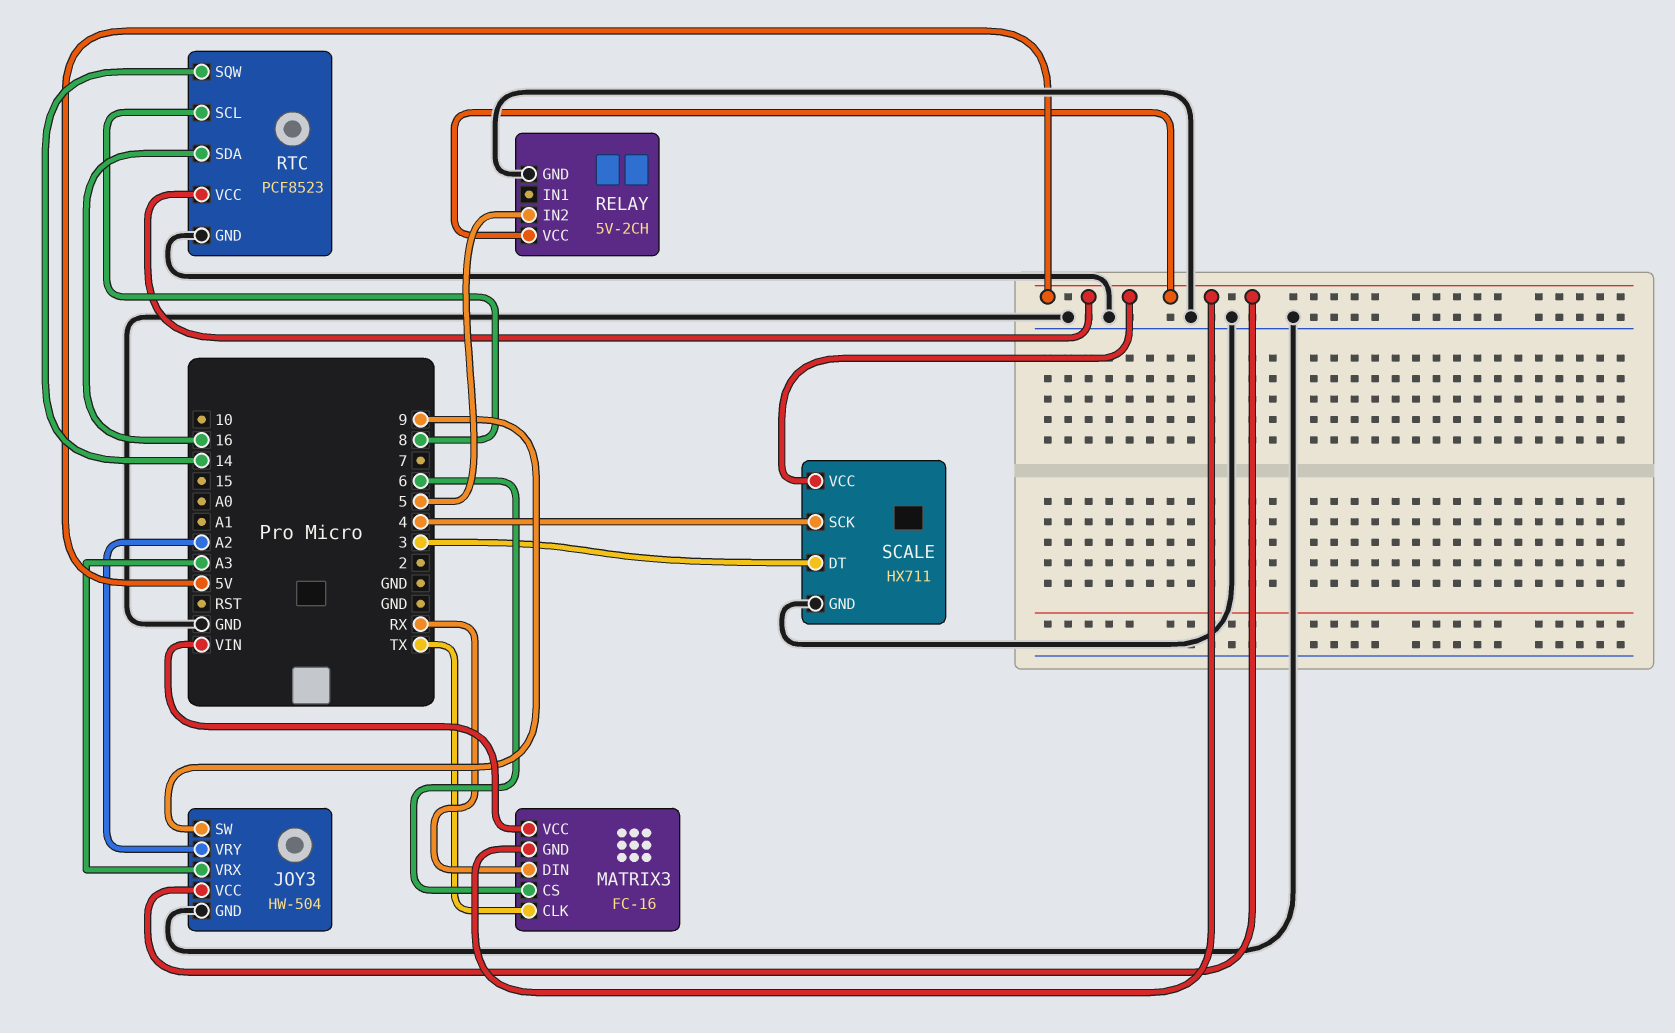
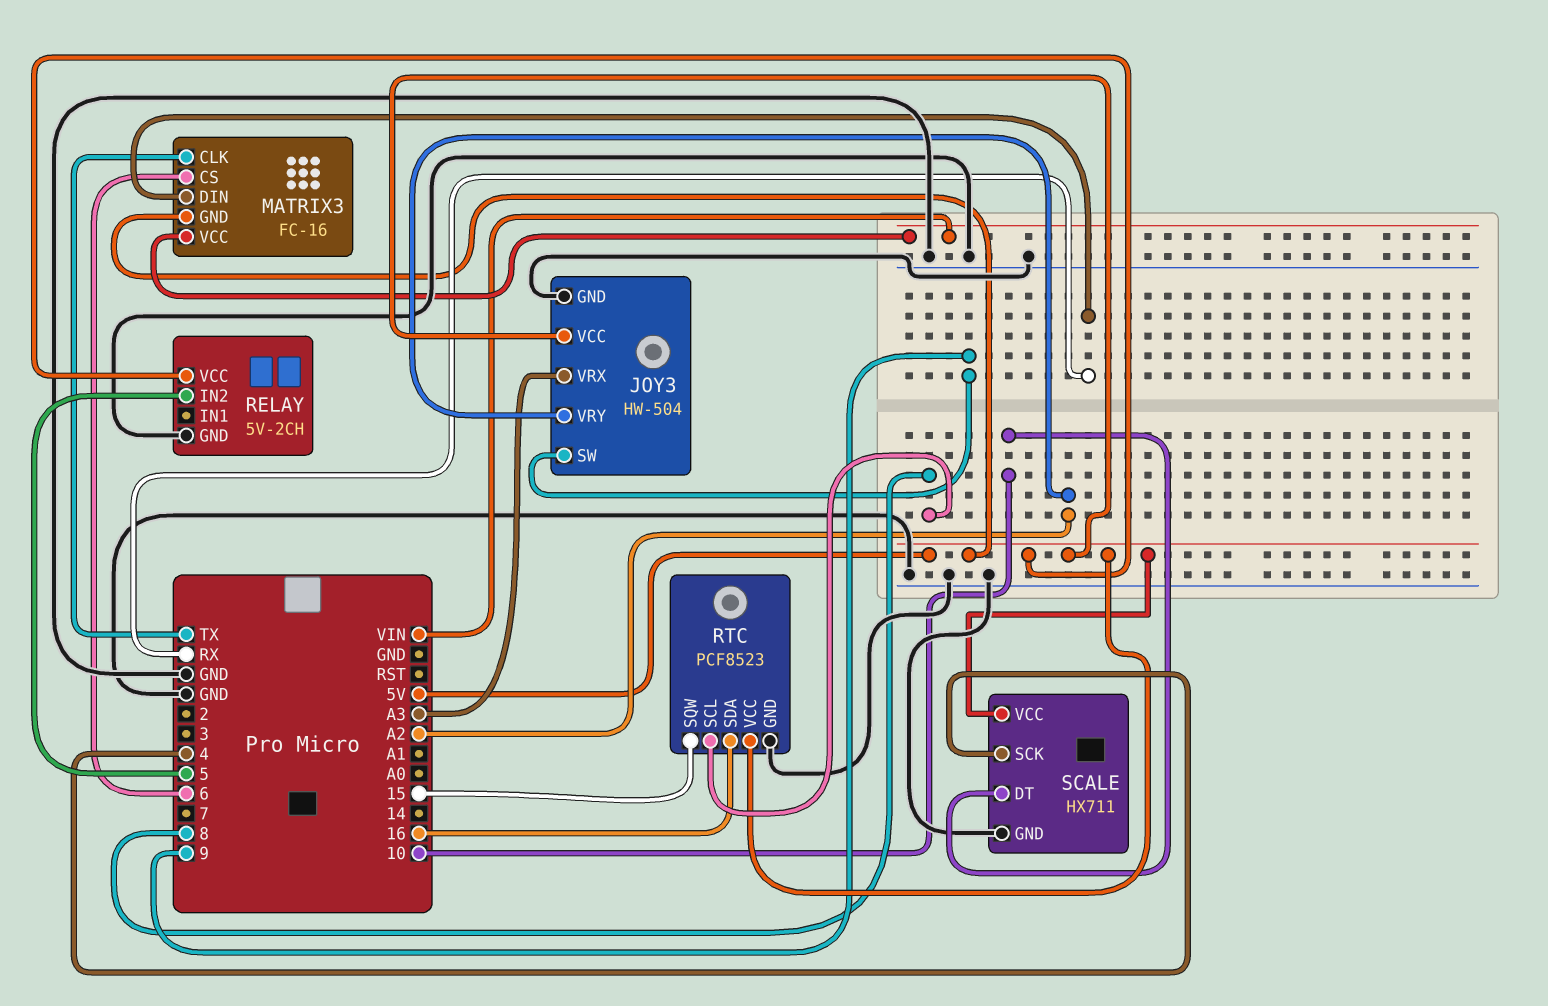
RTC pin SQW: 14 -> 15
SCALE pin DT: 3 -> 10

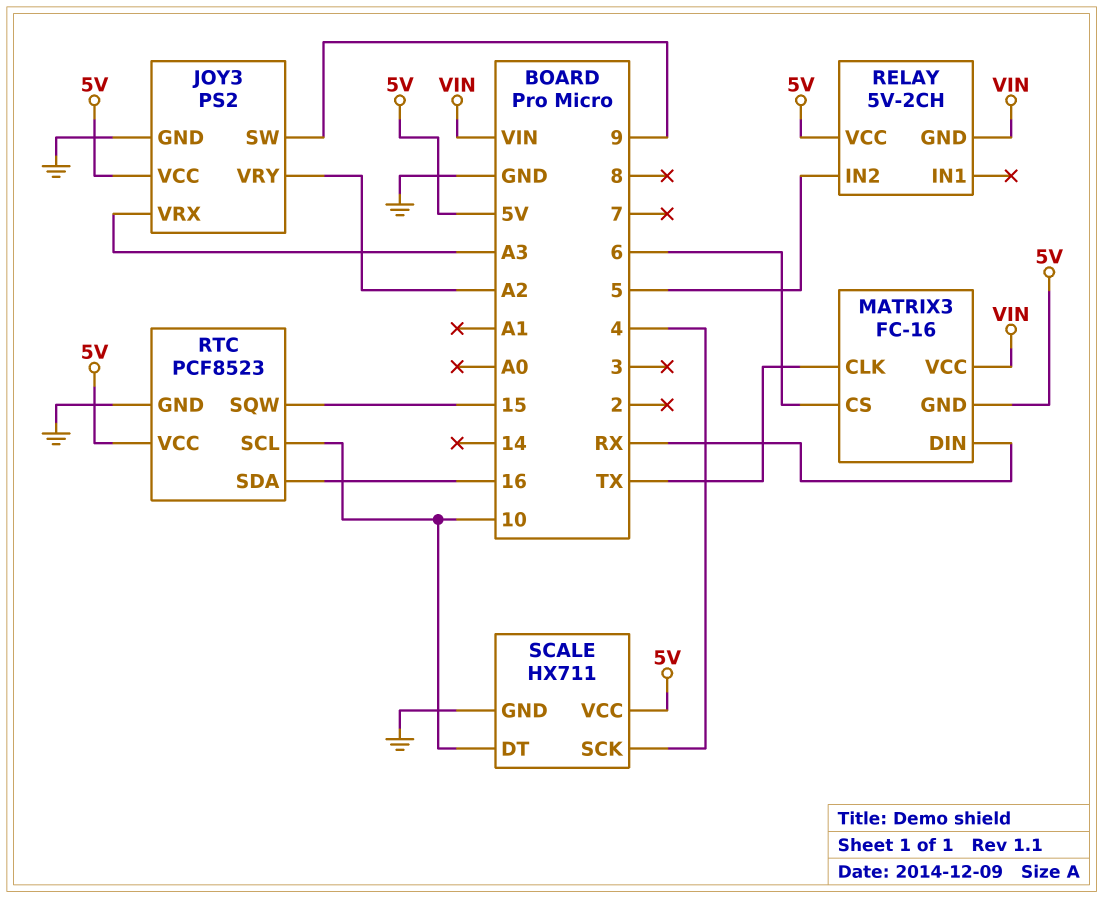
JOY3: HW-504 -> PS2
RELAY pin GND: GND -> VIN
RTC pin SCL: 8 -> 10

